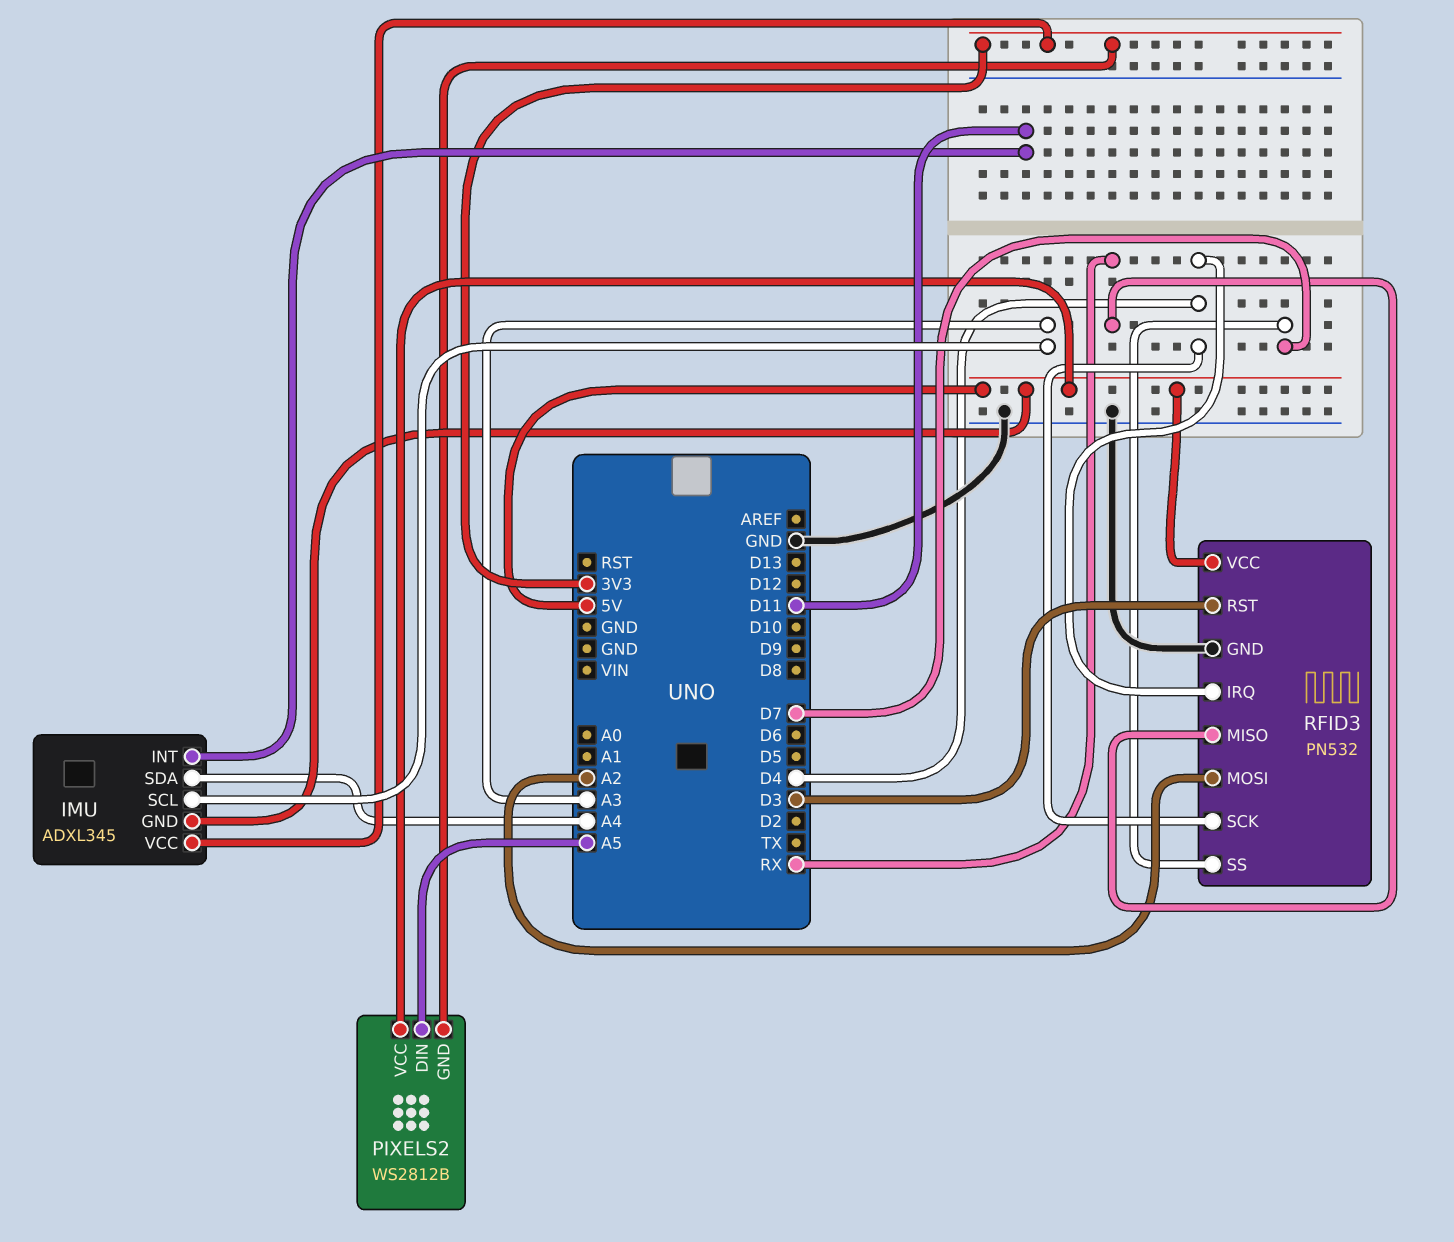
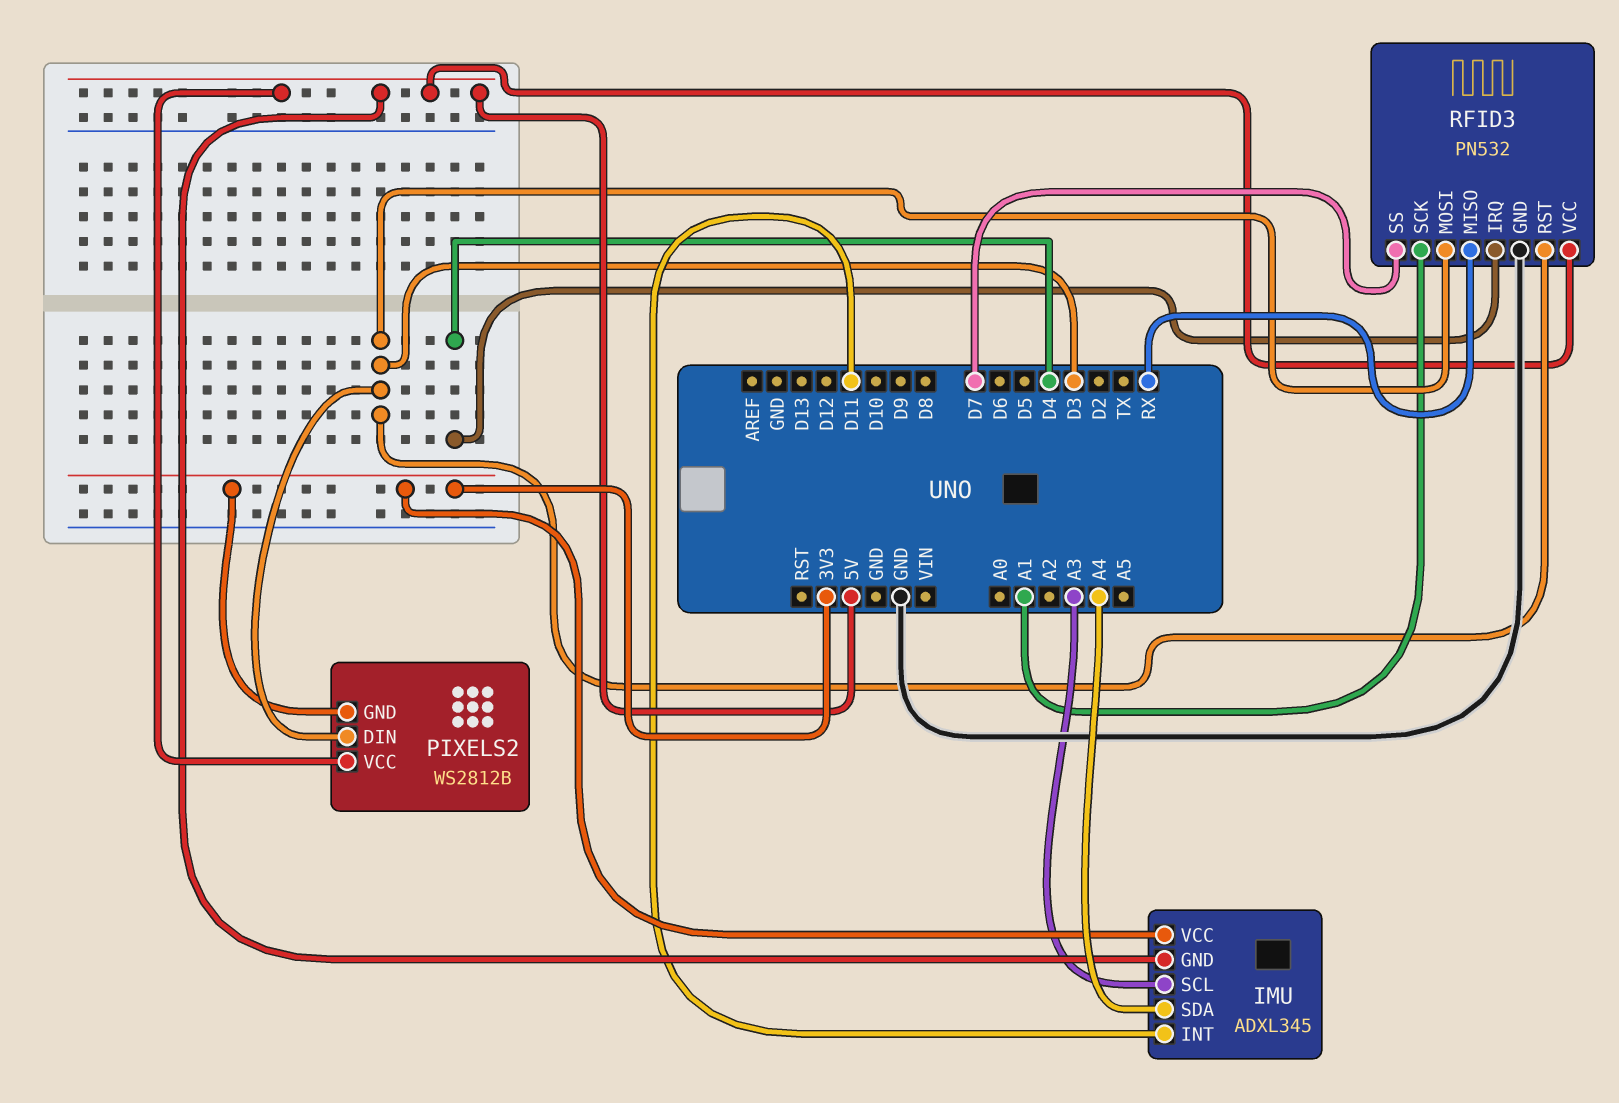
PIXELS2 pin DIN: A5 -> D3
RFID3 pin MOSI: A2 -> D3
RFID3 pin SCK: D4 -> A1

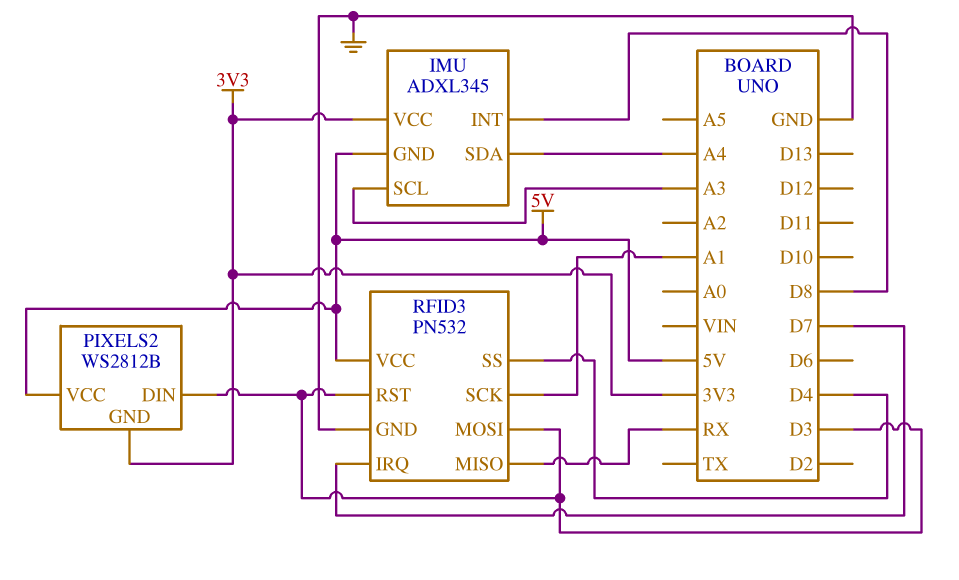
IMU pin INT: D11 -> D8
RFID3 pin IRQ: D4 -> D7
RFID3 pin SS: D7 -> D4

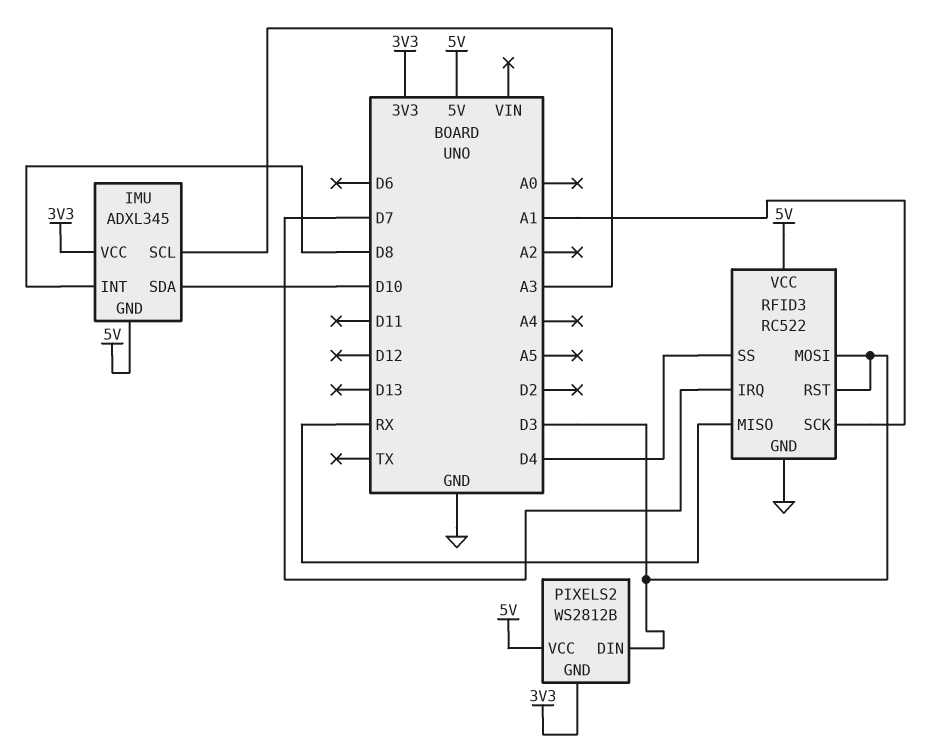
IMU pin SDA: A4 -> D10
RFID3: PN532 -> RC522

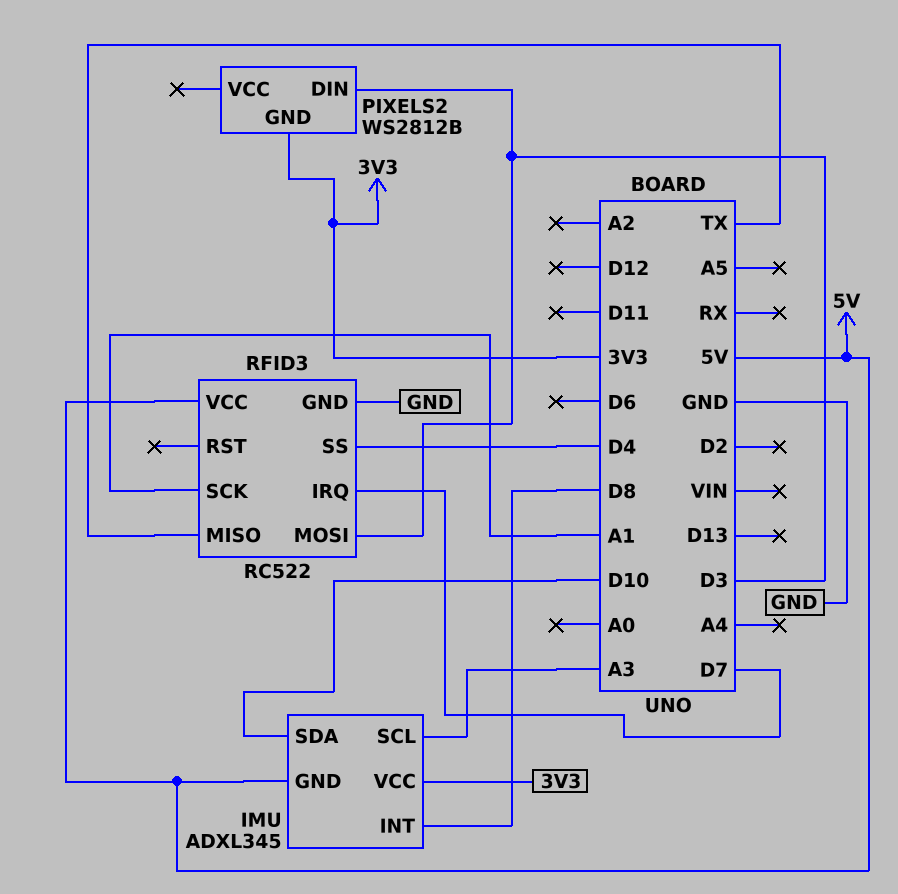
PIXELS2 pin VCC: 5V -> none
RFID3 pin MISO: RX -> TX
RFID3 pin RST: D3 -> none

